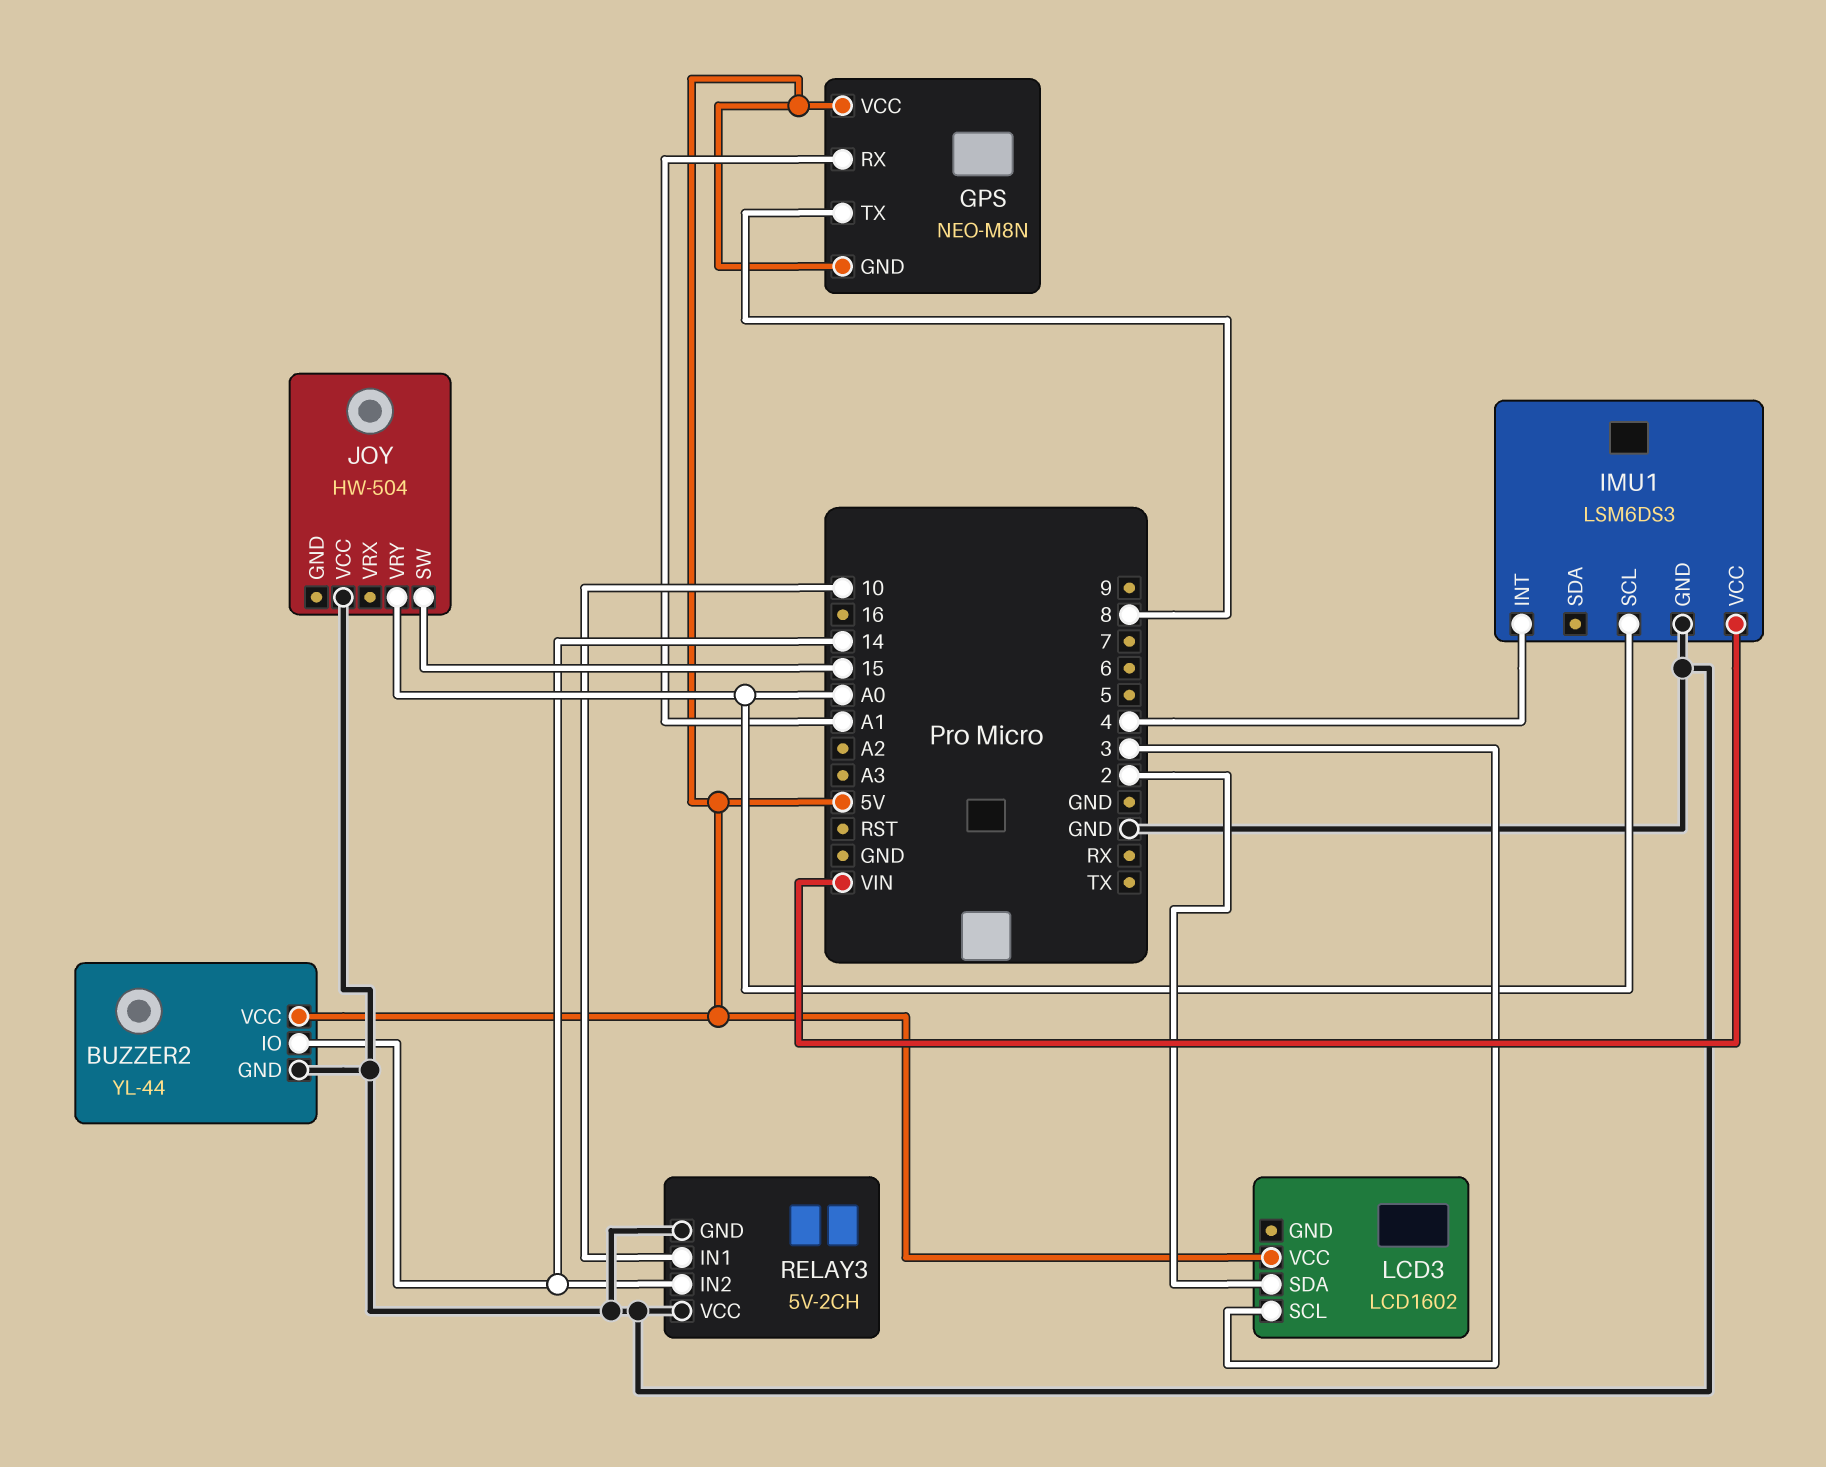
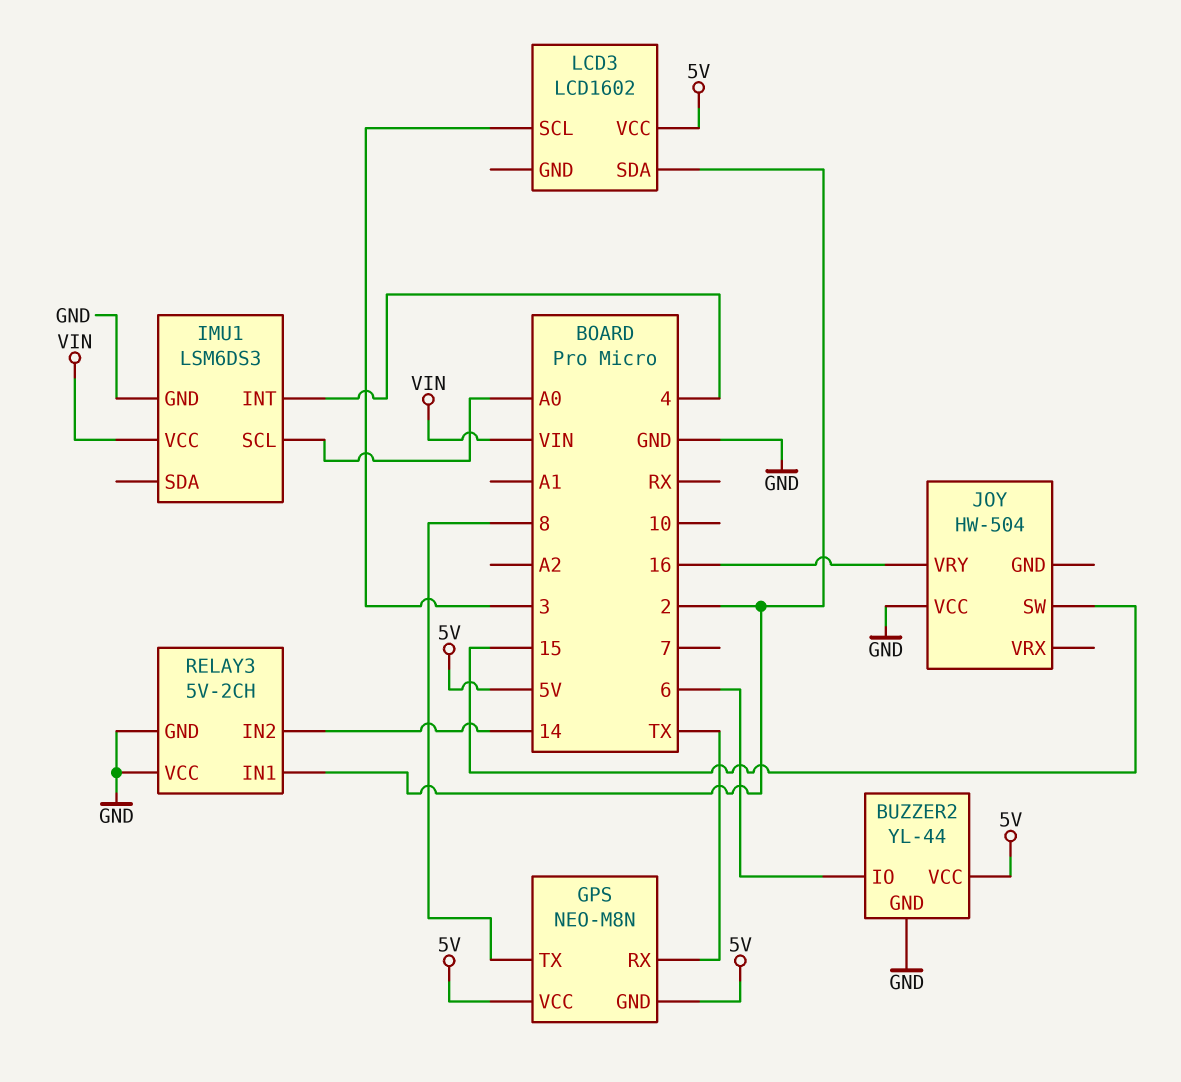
BUZZER2 pin IO: 14 -> 6
GPS pin RX: A1 -> TX
JOY pin VRY: A0 -> 16
RELAY3 pin IN1: 10 -> 2

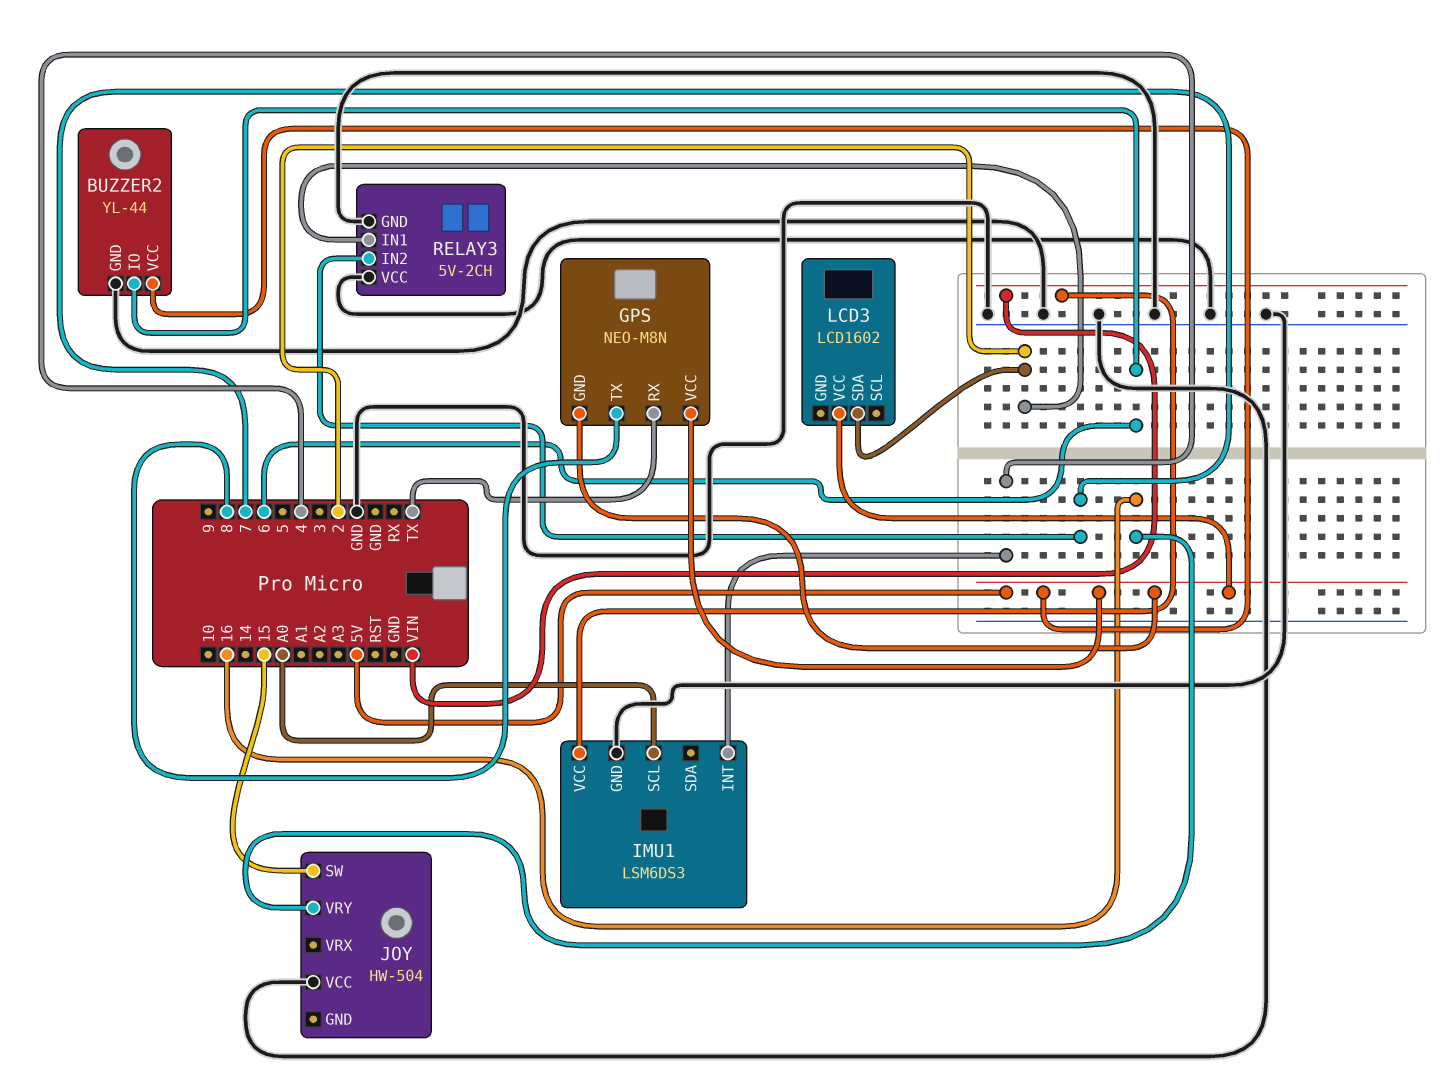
LCD3 pin SCL: 3 -> none
RELAY3 pin IN2: 14 -> 7

